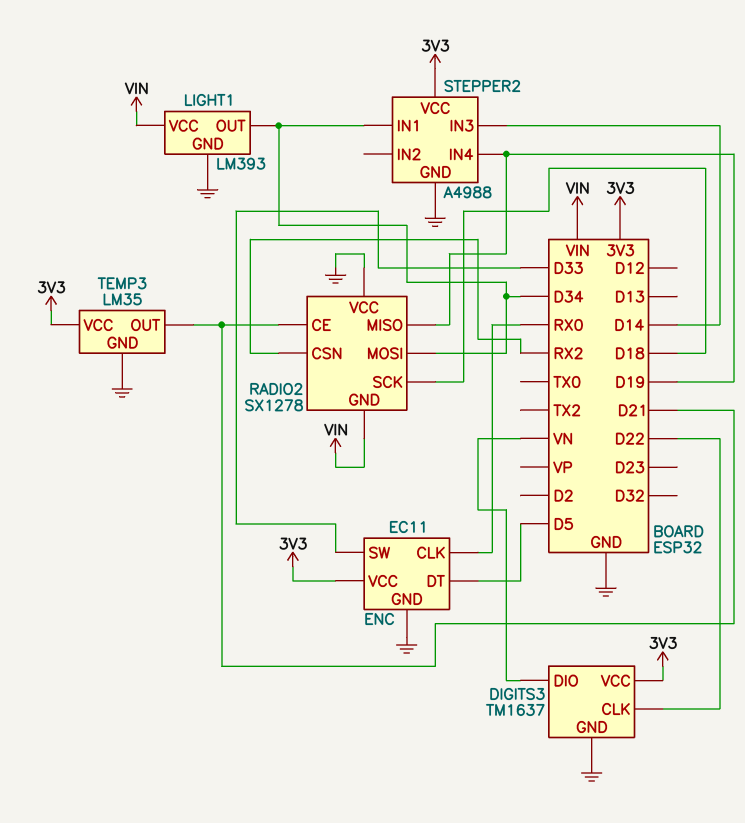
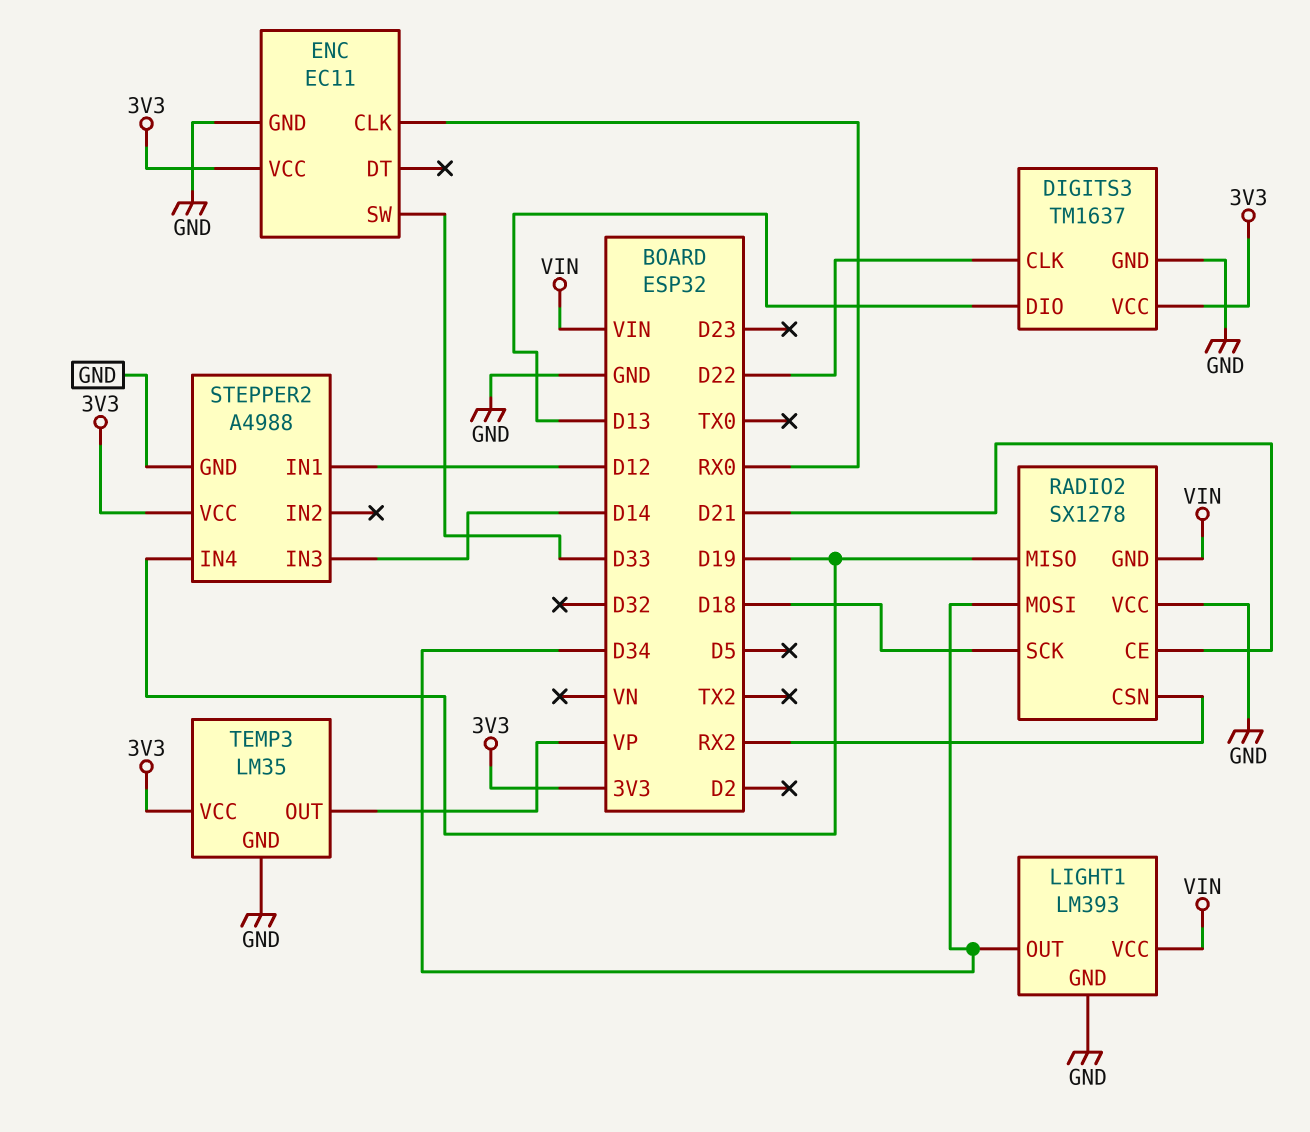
DIGITS3 pin DIO: VN -> D13
ENC pin DT: D5 -> none
STEPPER2 pin IN1: D34 -> D12
TEMP3 pin OUT: D21 -> VP

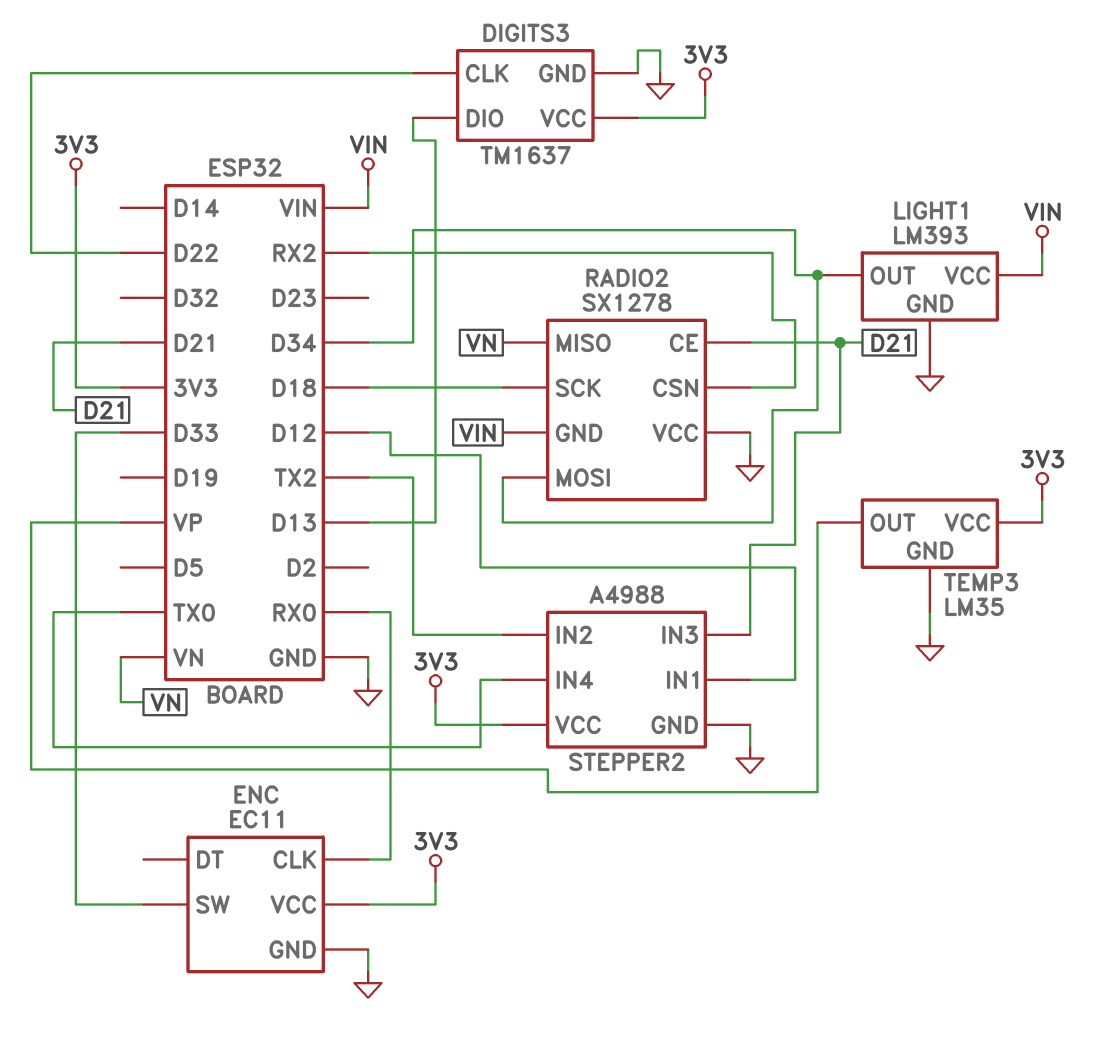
RADIO2 pin MISO: D19 -> VN
STEPPER2 pin IN2: none -> TX2
STEPPER2 pin IN3: D14 -> D21
STEPPER2 pin IN4: D19 -> TX0

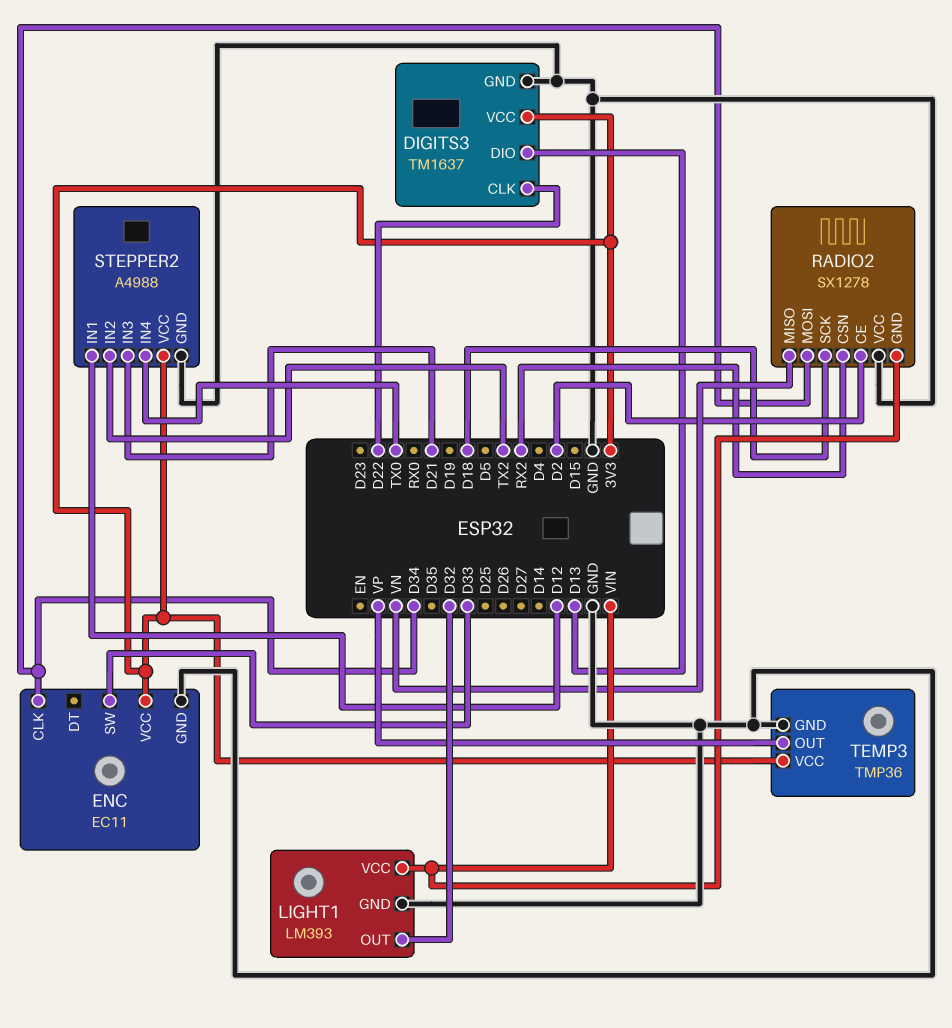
ENC pin CLK: RX0 -> D34
LIGHT1 pin OUT: D34 -> D32
RADIO2 pin CE: D21 -> D2
TEMP3: LM35 -> TMP36

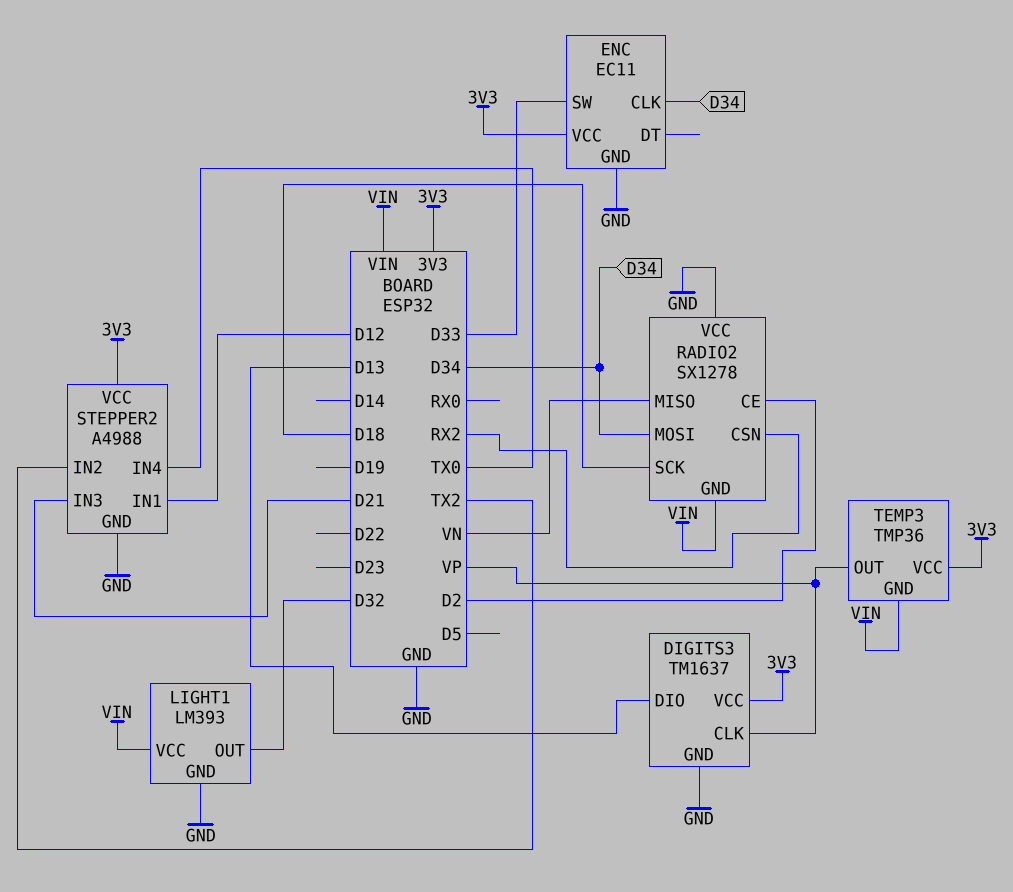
DIGITS3 pin CLK: D22 -> VP
TEMP3 pin GND: GND -> VIN

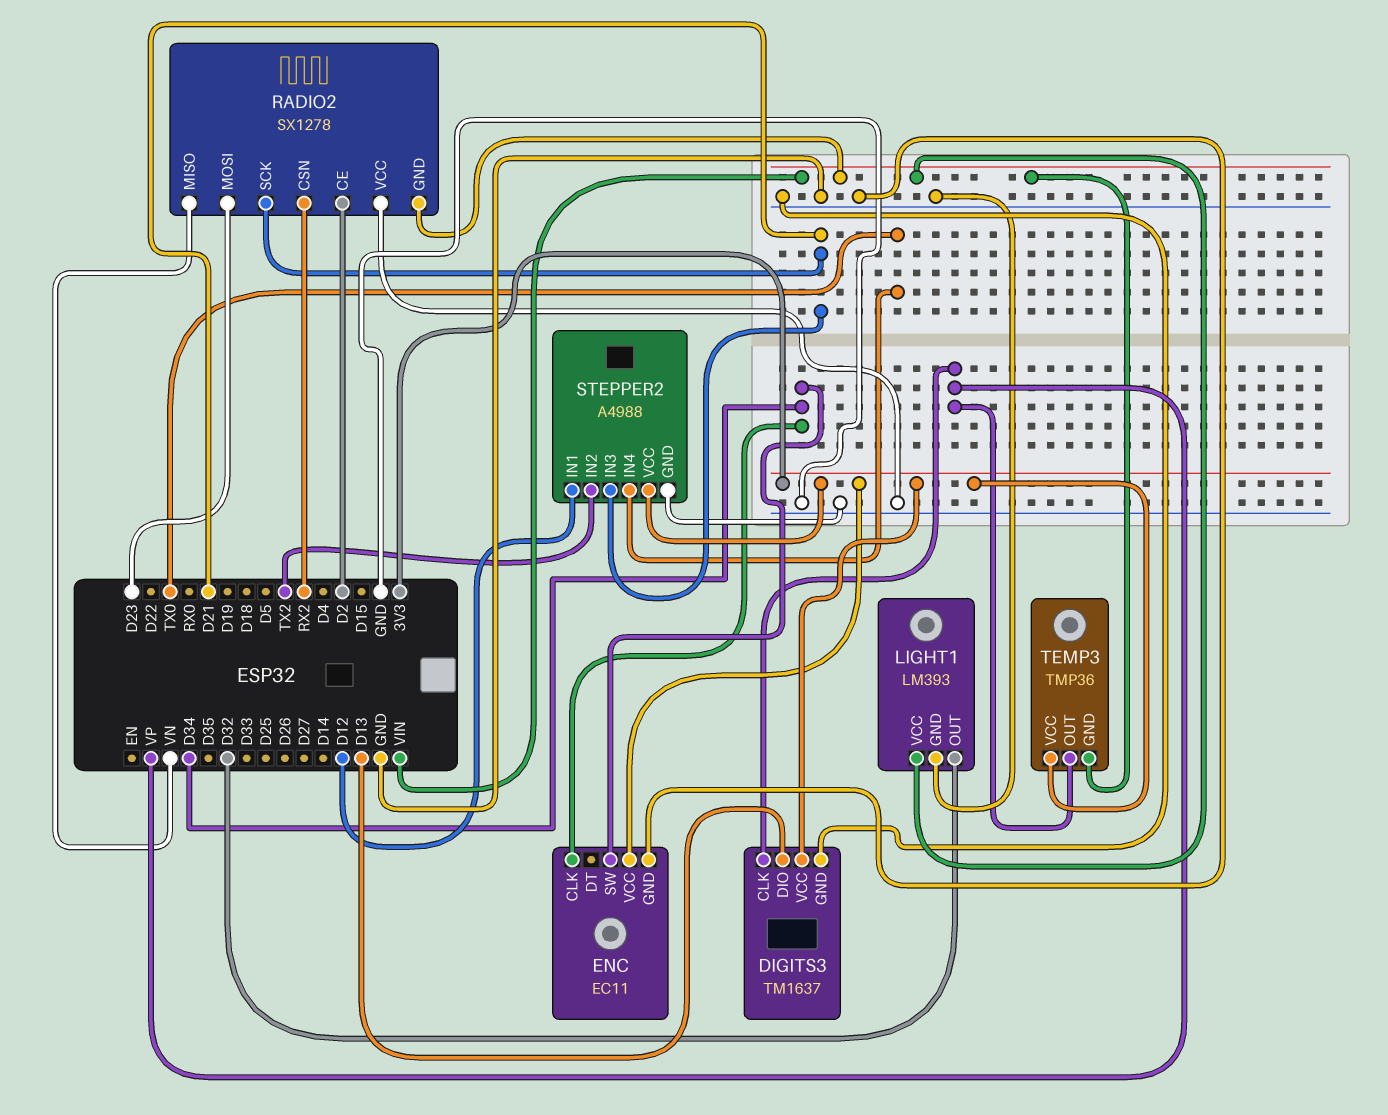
ENC pin SW: D33 -> D34
RADIO2 pin MOSI: D34 -> D23
RADIO2 pin SCK: D18 -> D21

